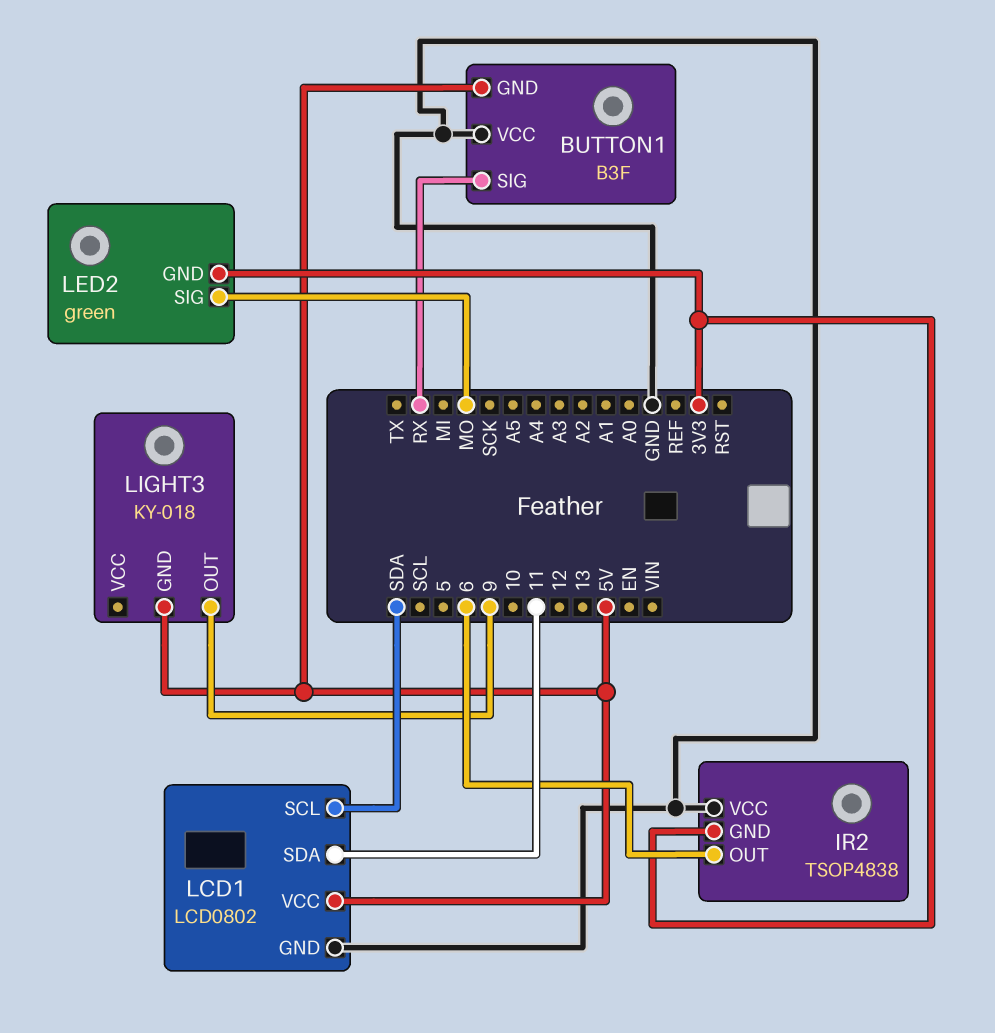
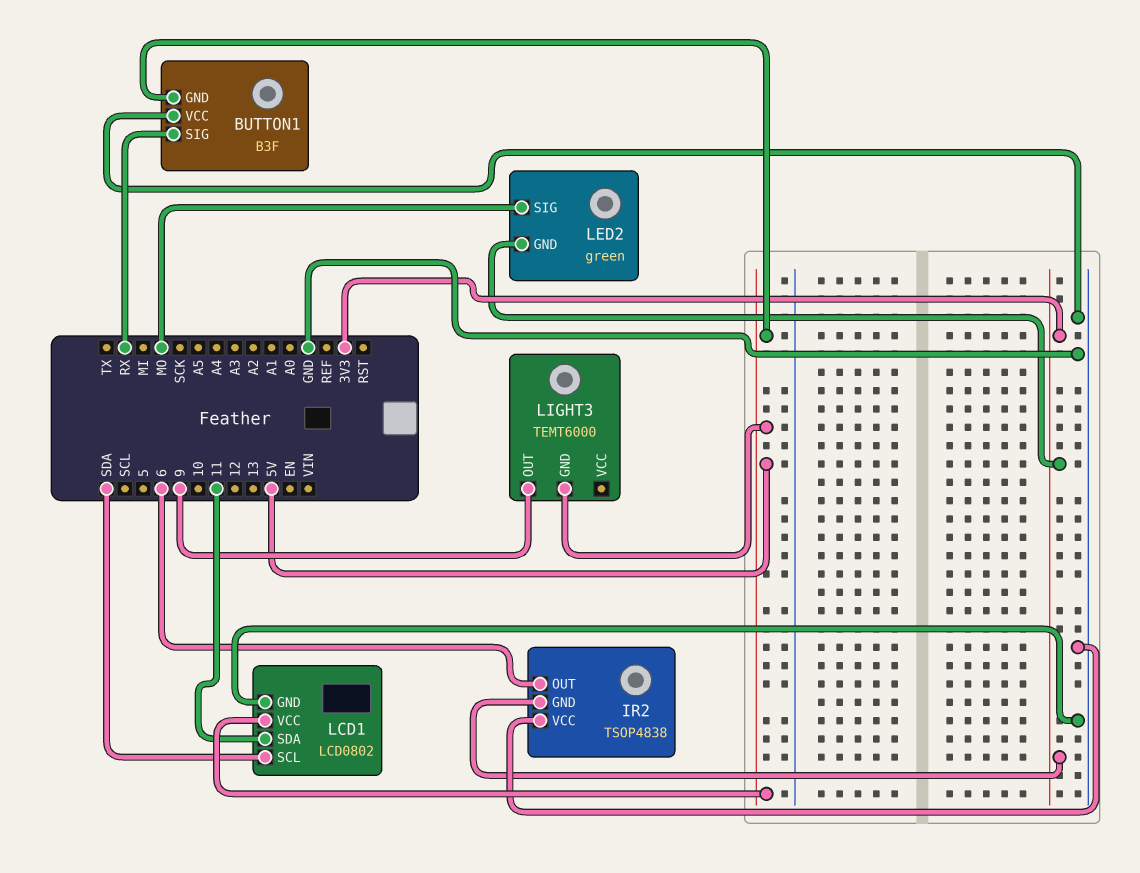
LIGHT3: KY-018 -> TEMT6000

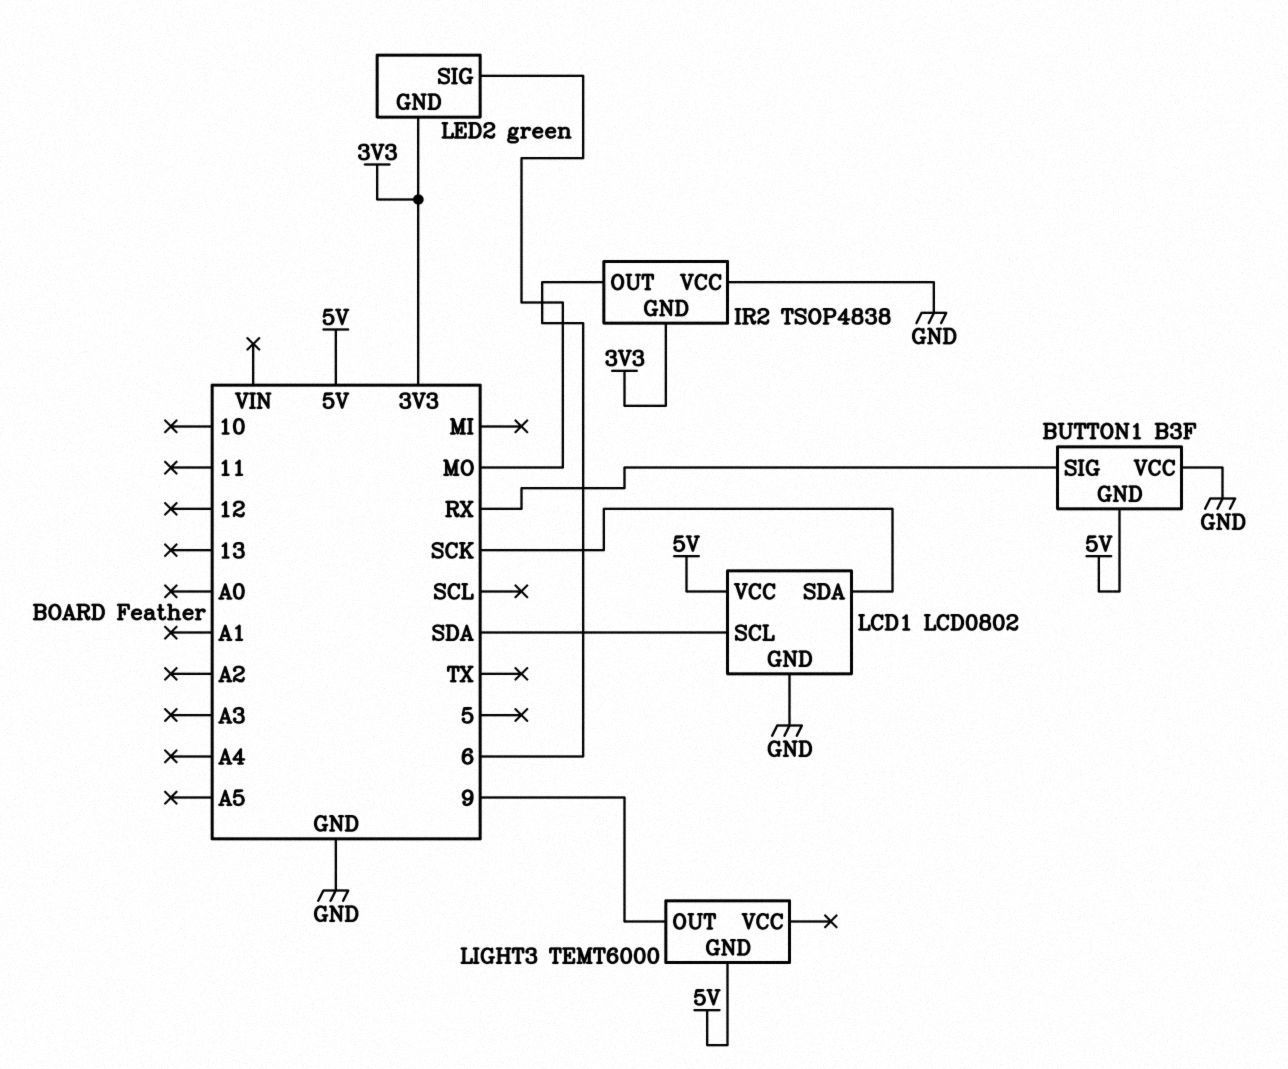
LCD1 pin SDA: 11 -> SCK

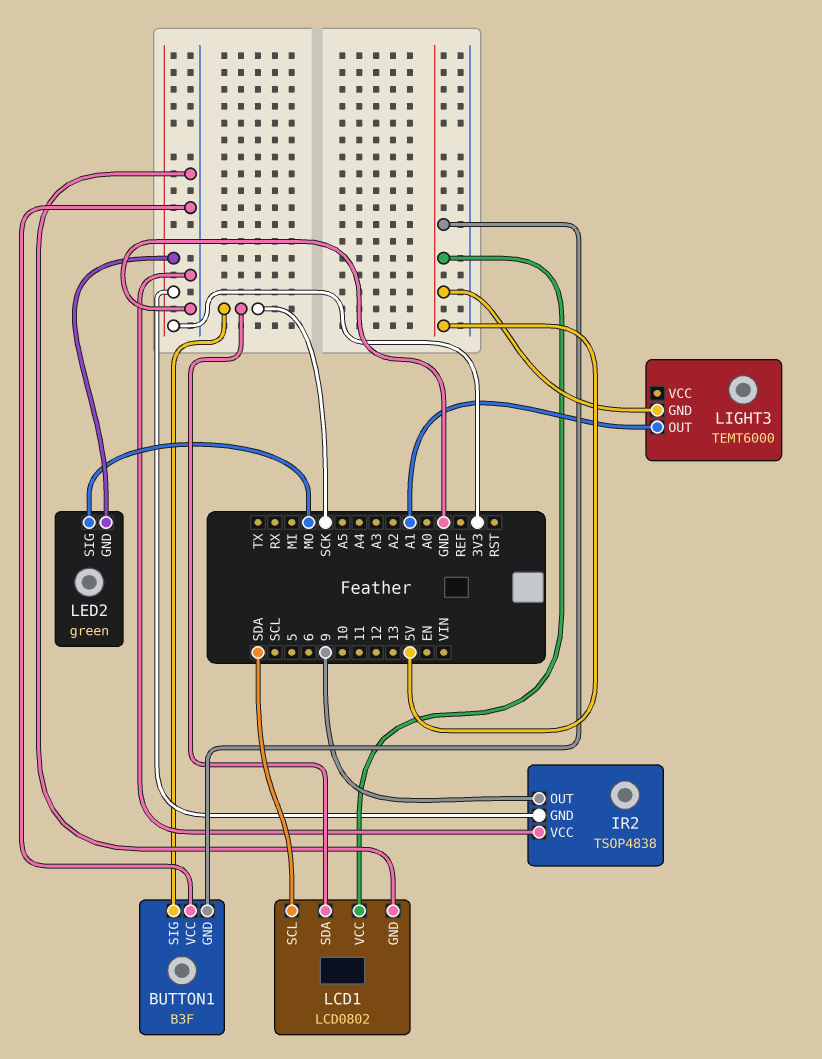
BUTTON1 pin SIG: RX -> SCK
IR2 pin OUT: 6 -> 9
LIGHT3 pin OUT: 9 -> A1

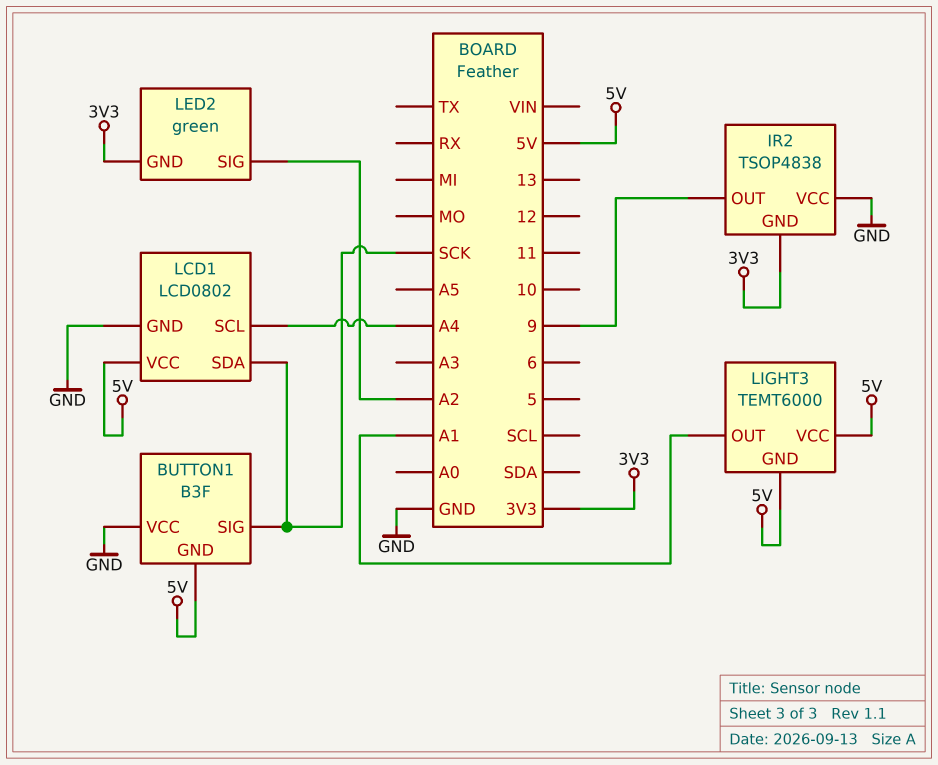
LCD1 pin SCL: SDA -> A4
LED2 pin SIG: MO -> A2
LIGHT3 pin VCC: none -> 5V

